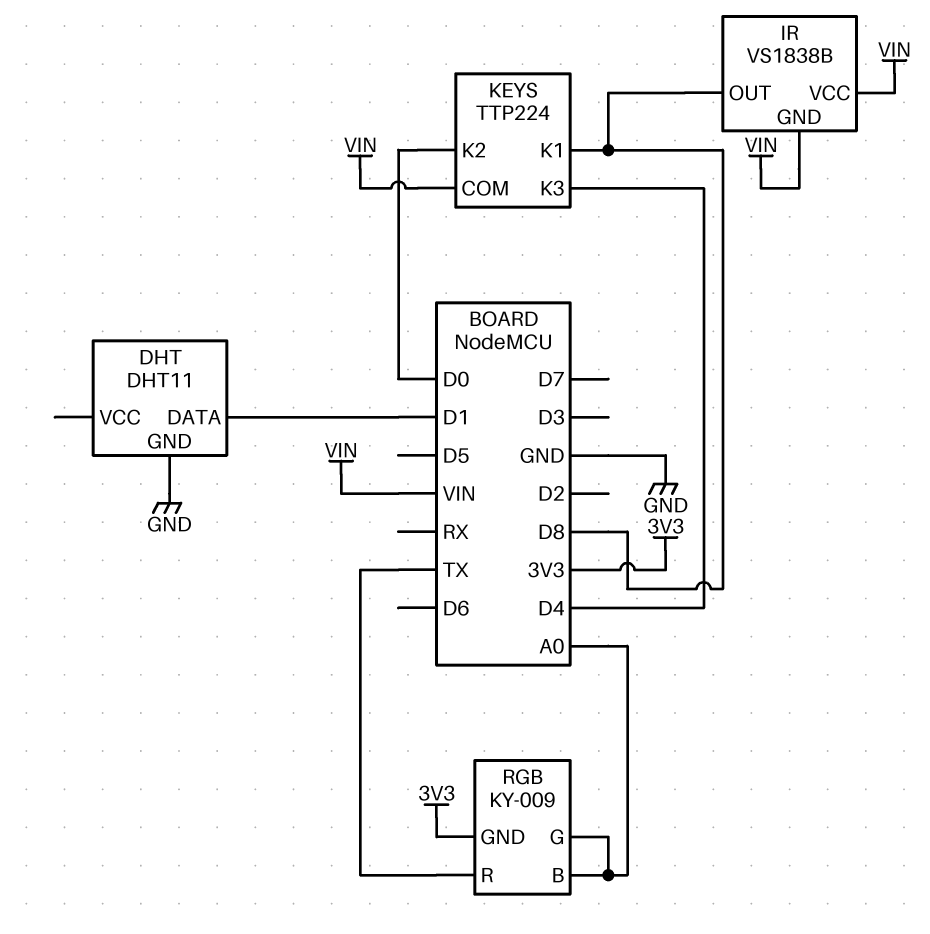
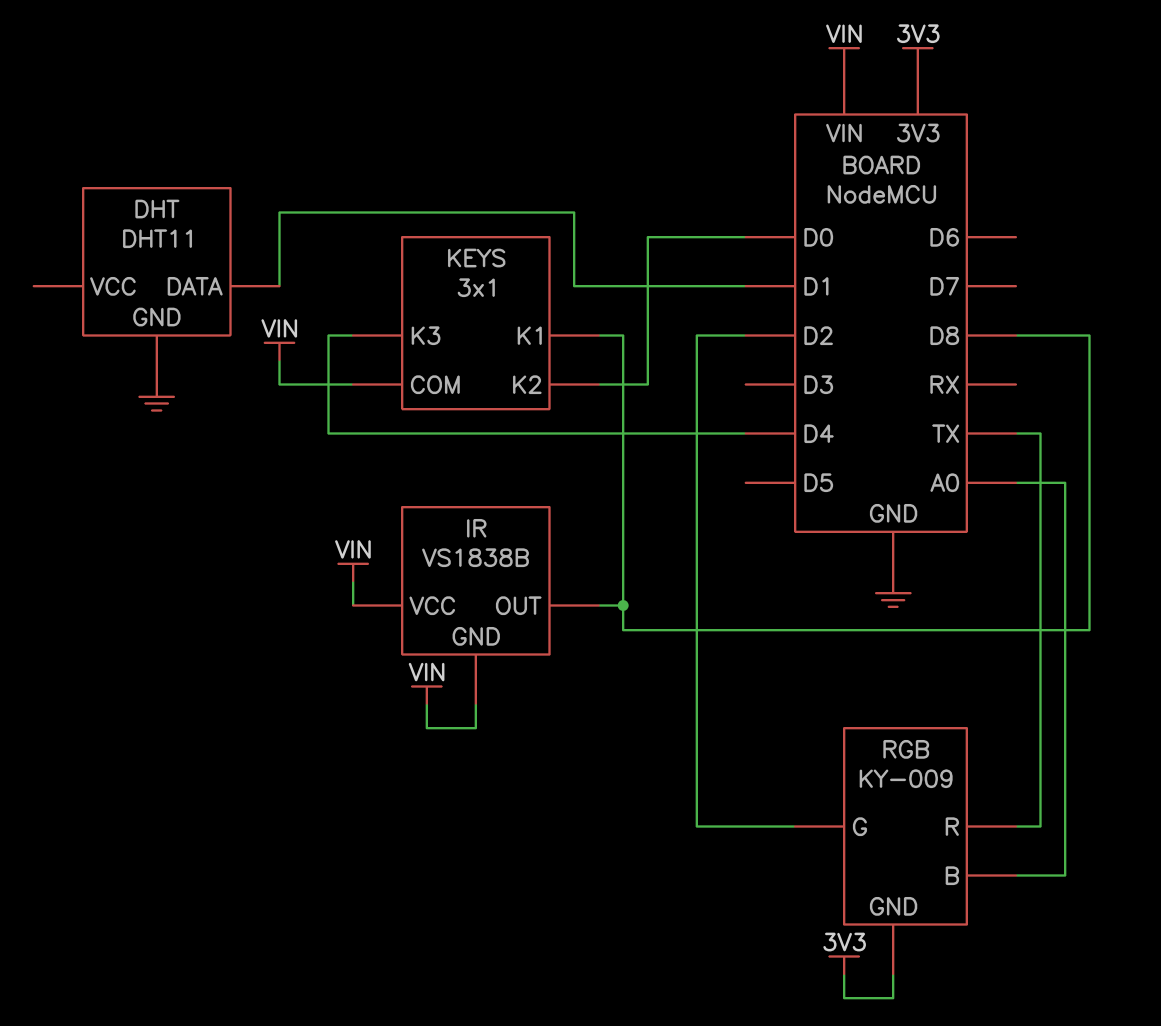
KEYS: TTP224 -> 3x1
RGB pin G: A0 -> D2

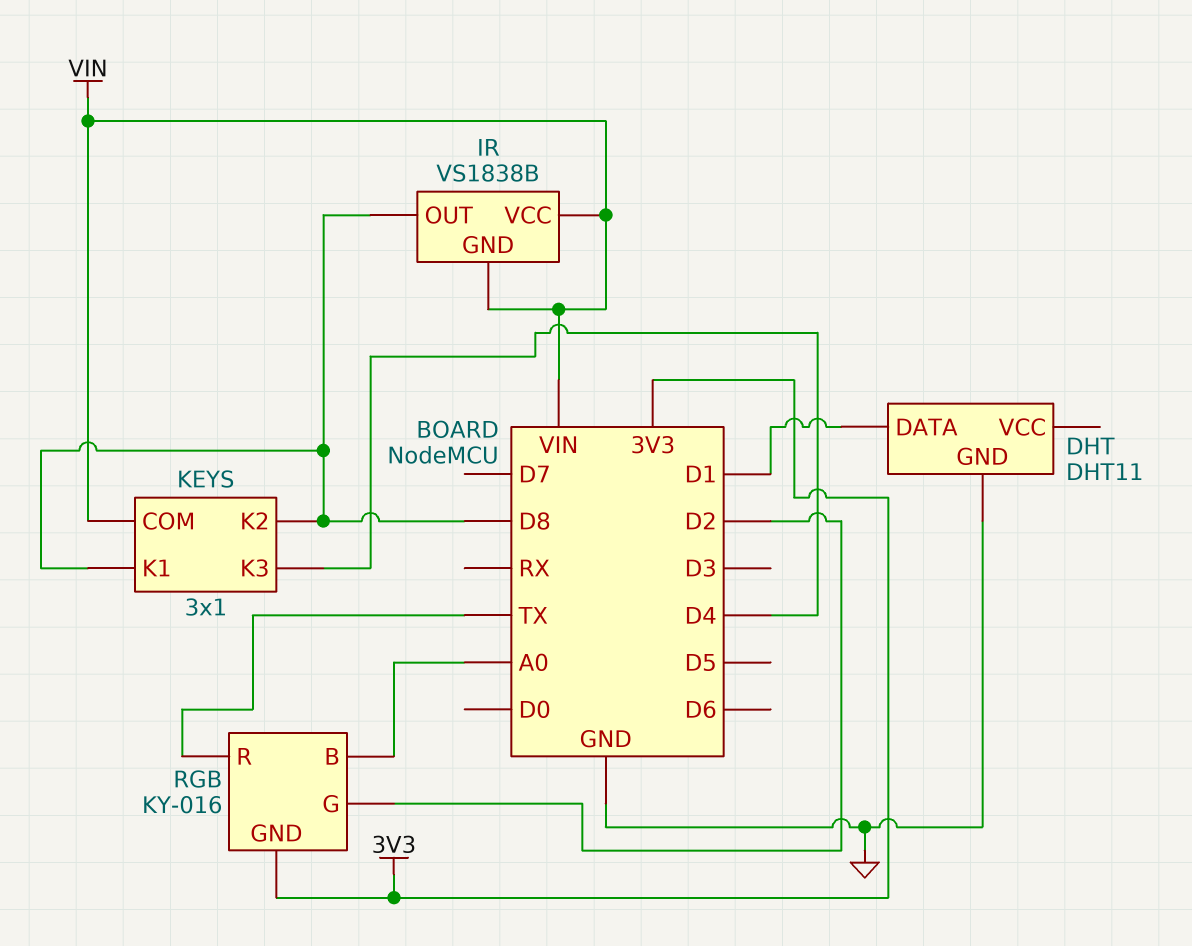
KEYS pin K2: D0 -> D8
RGB: KY-009 -> KY-016

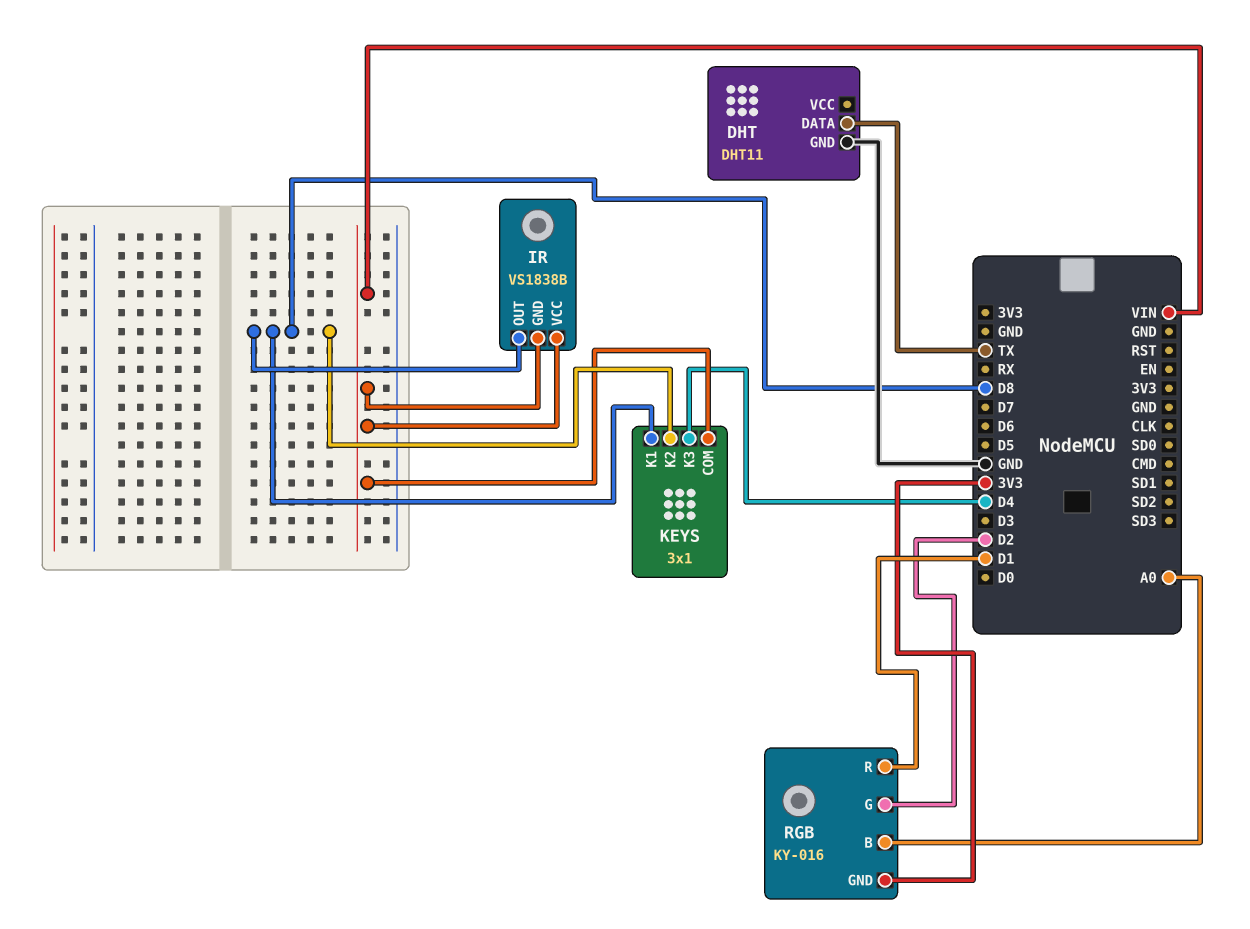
DHT pin DATA: D1 -> TX
RGB pin R: TX -> D1

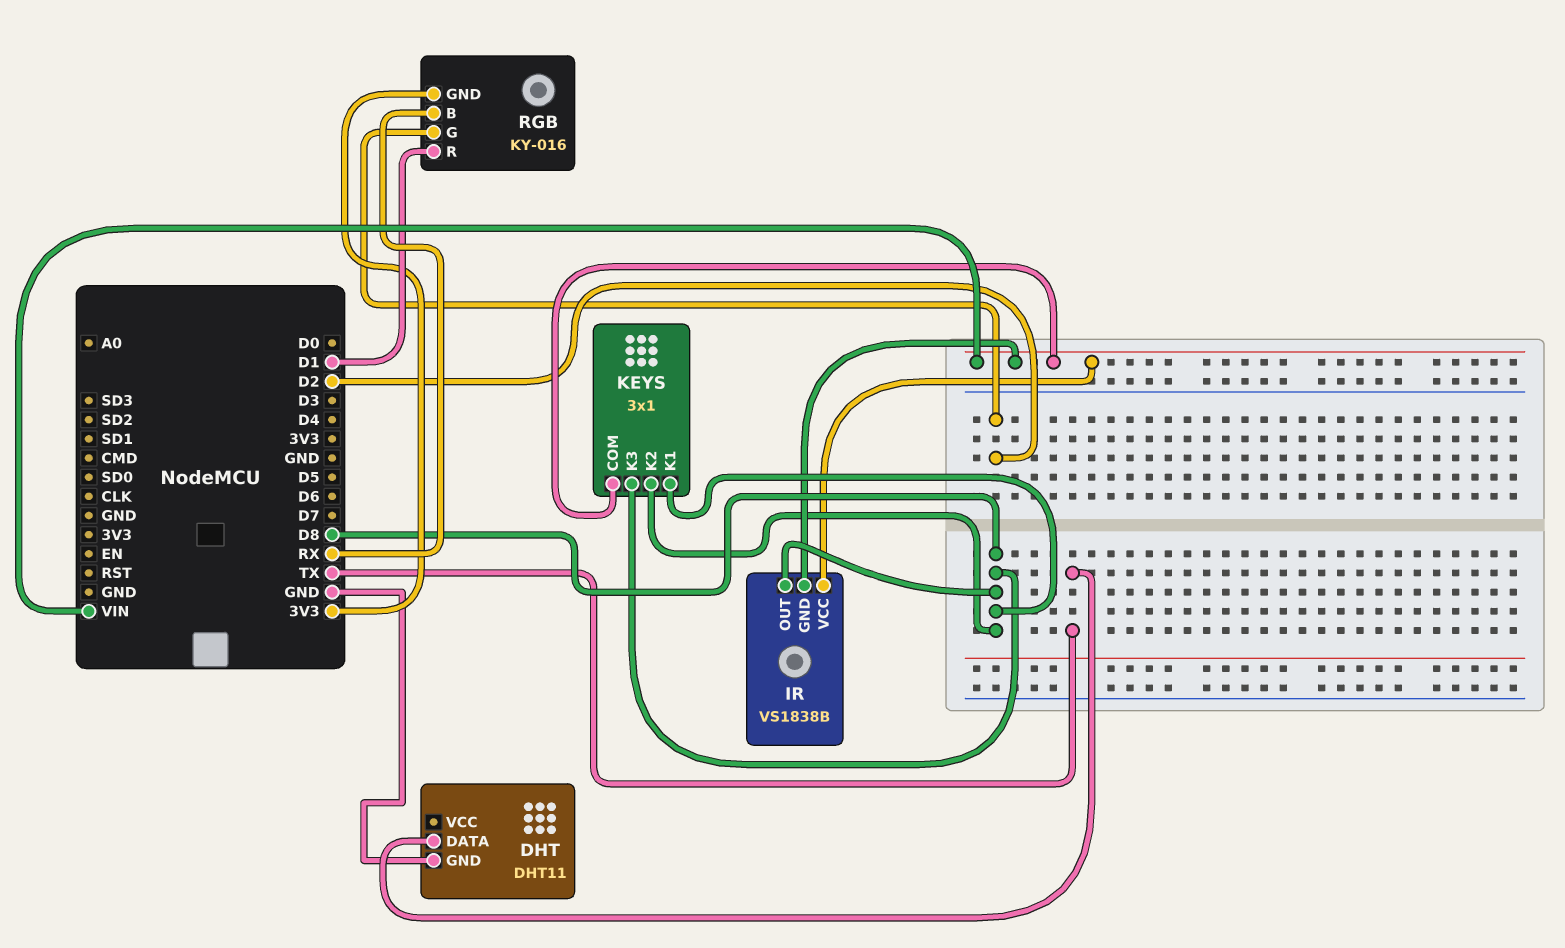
KEYS pin K3: D4 -> D8
RGB pin B: A0 -> RX

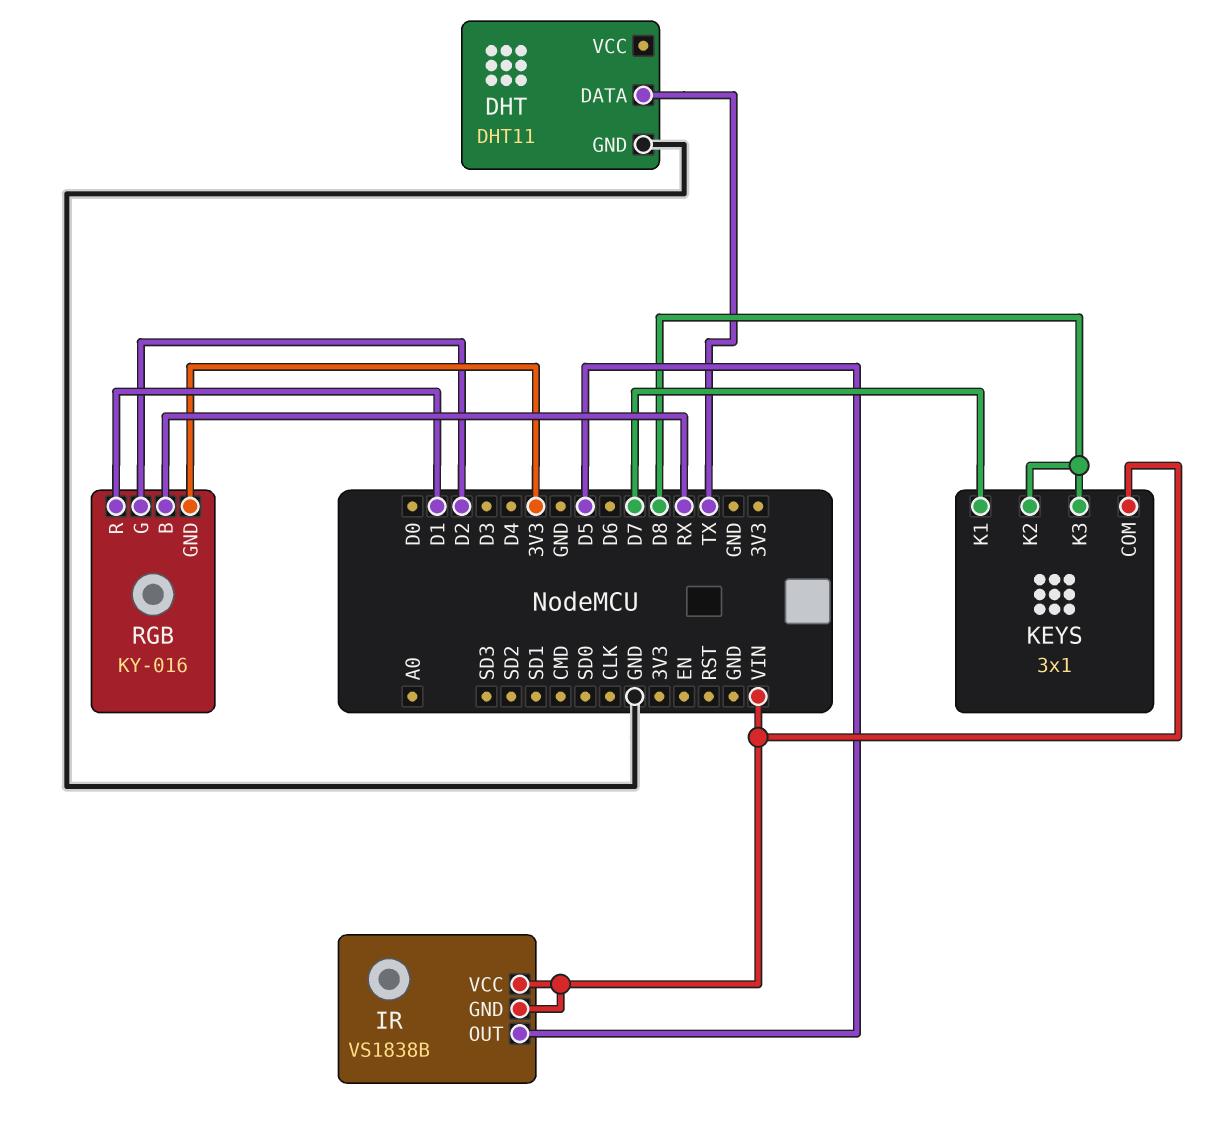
IR pin OUT: D8 -> D5
KEYS pin K1: D8 -> D7

